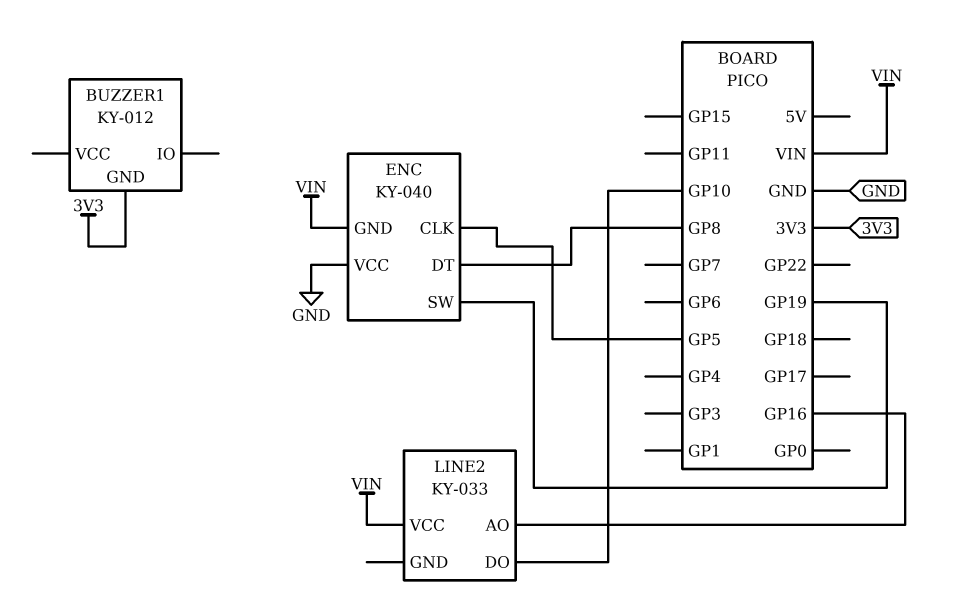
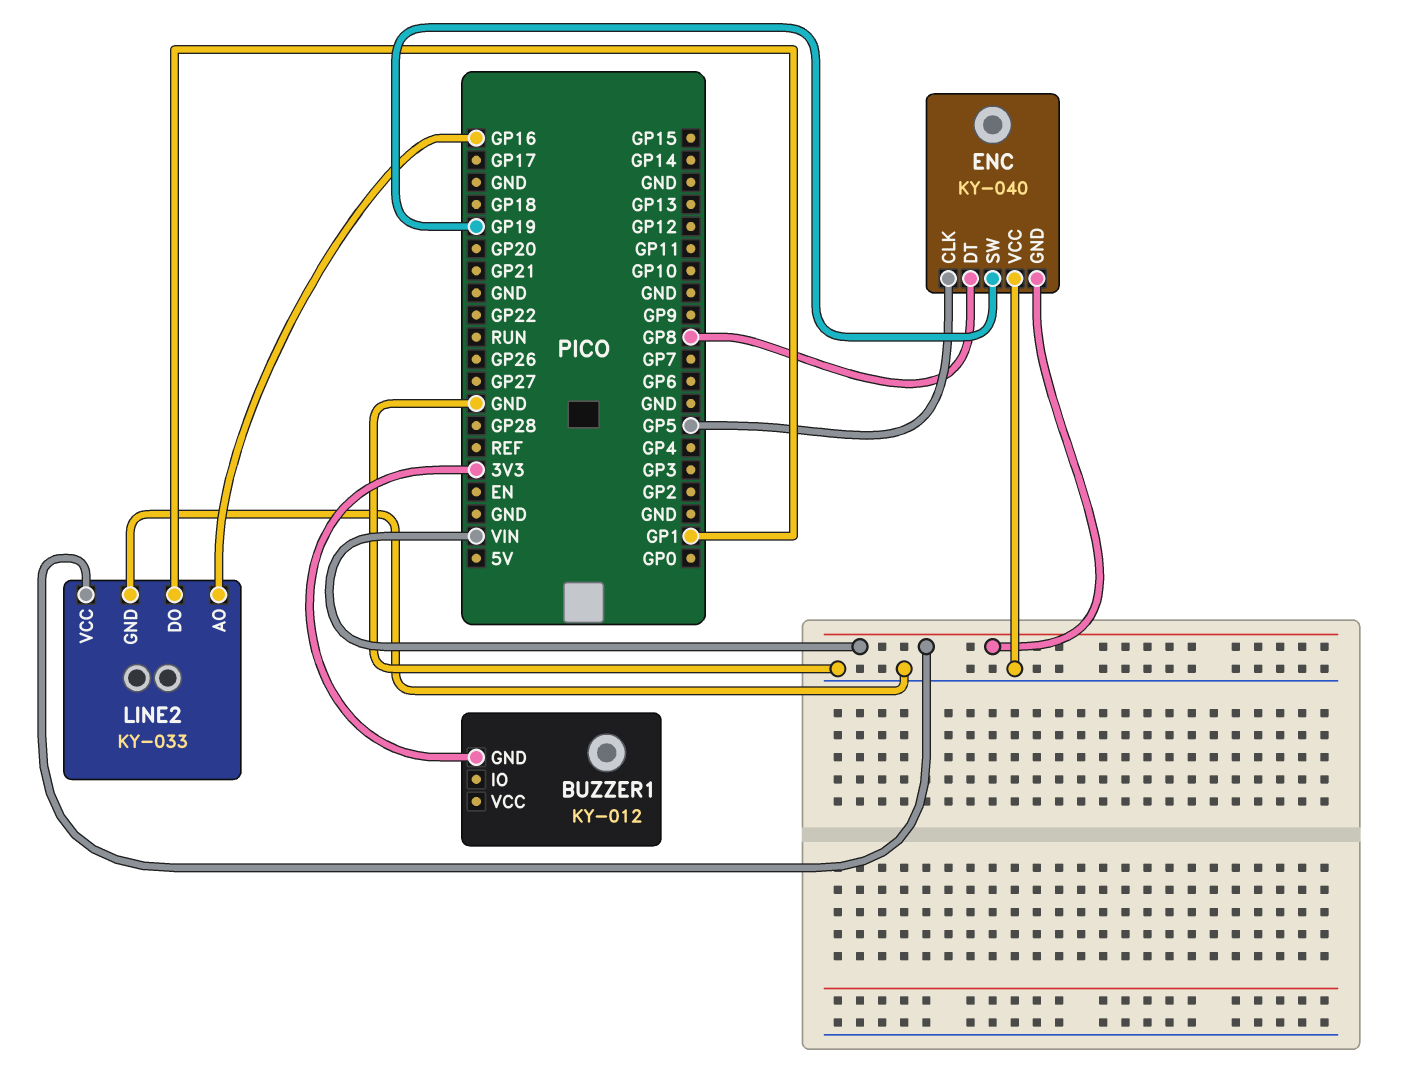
LINE2 pin DO: GP10 -> GP1
LINE2 pin GND: none -> GND

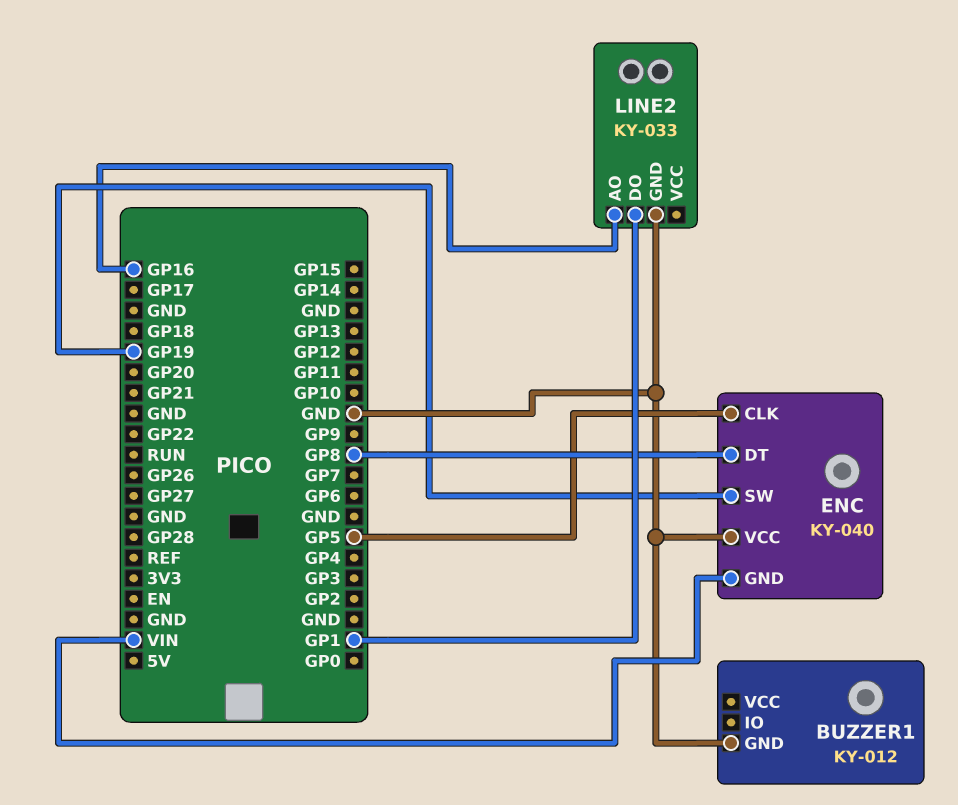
BUZZER1 pin GND: 3V3 -> GND
LINE2 pin VCC: VIN -> none

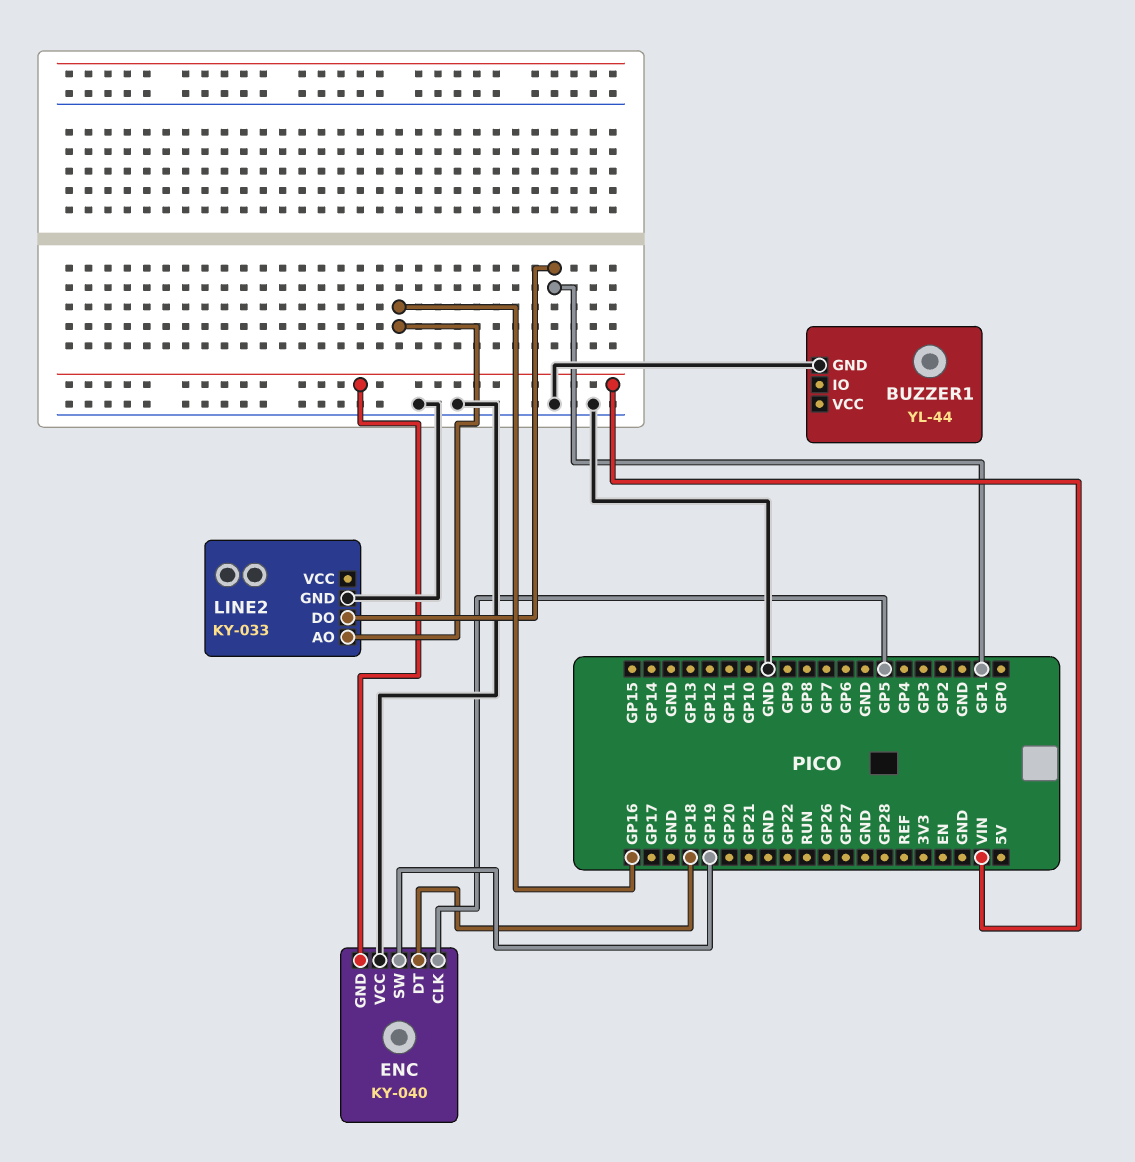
BUZZER1: KY-012 -> YL-44
ENC pin DT: GP8 -> GP18

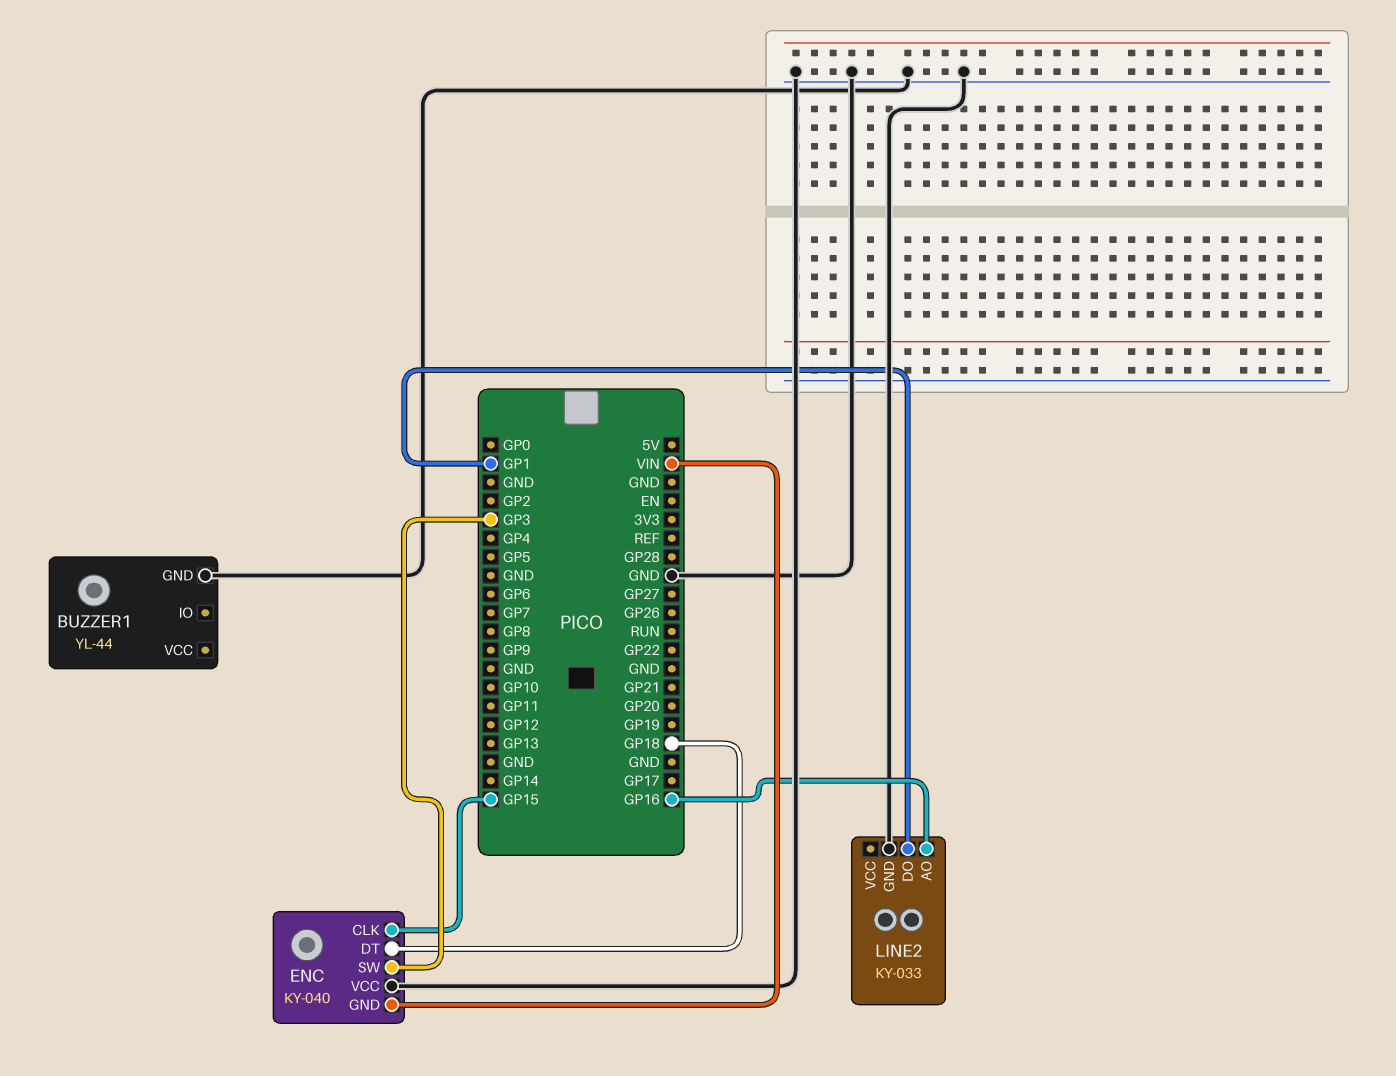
ENC pin CLK: GP5 -> GP15
ENC pin SW: GP19 -> GP3

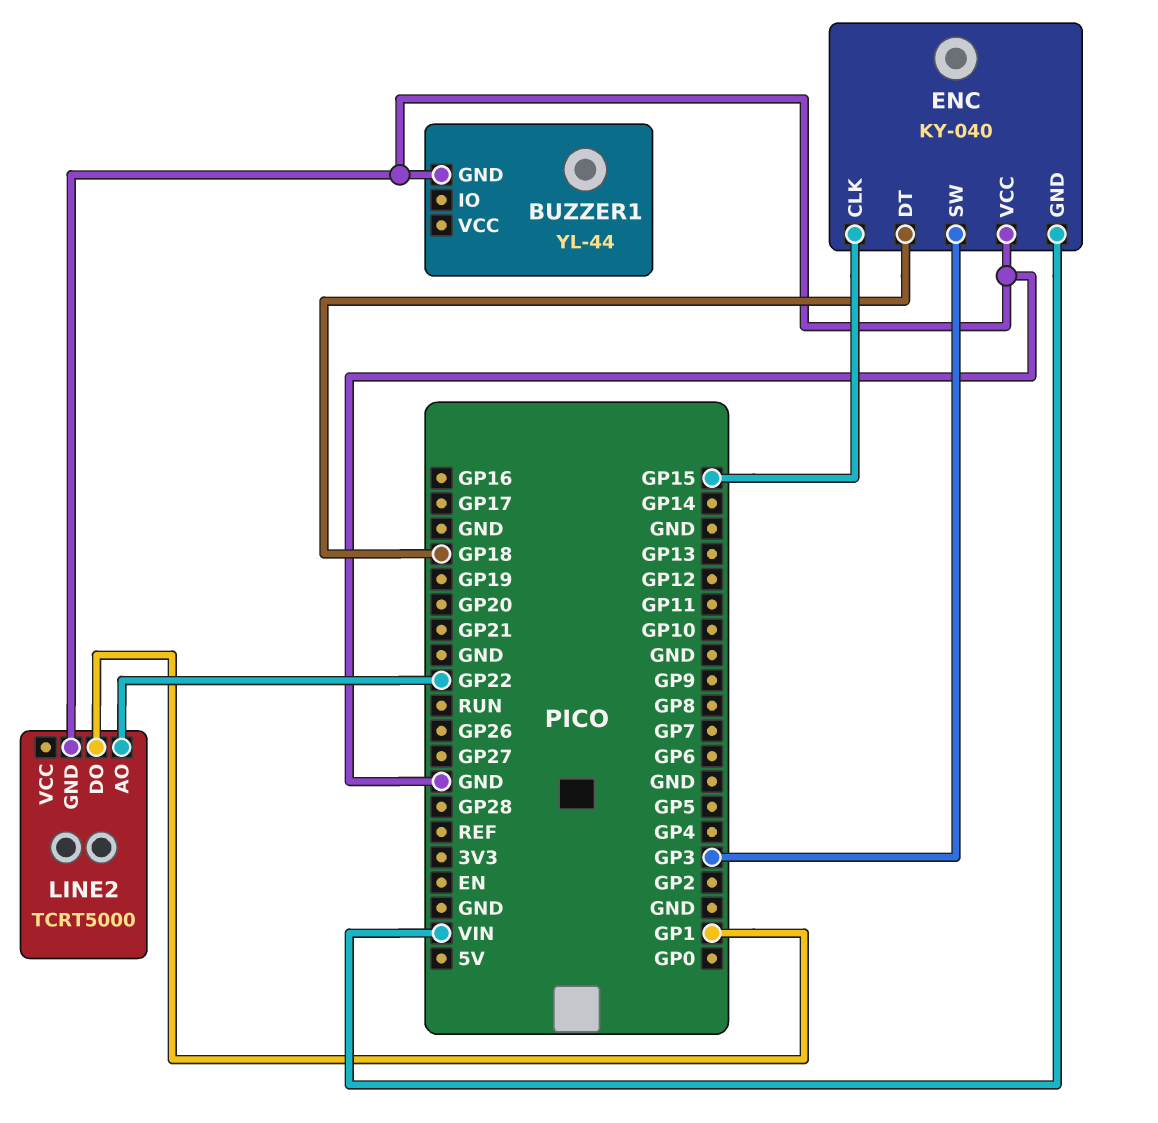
LINE2: KY-033 -> TCRT5000
LINE2 pin AO: GP16 -> GP22

